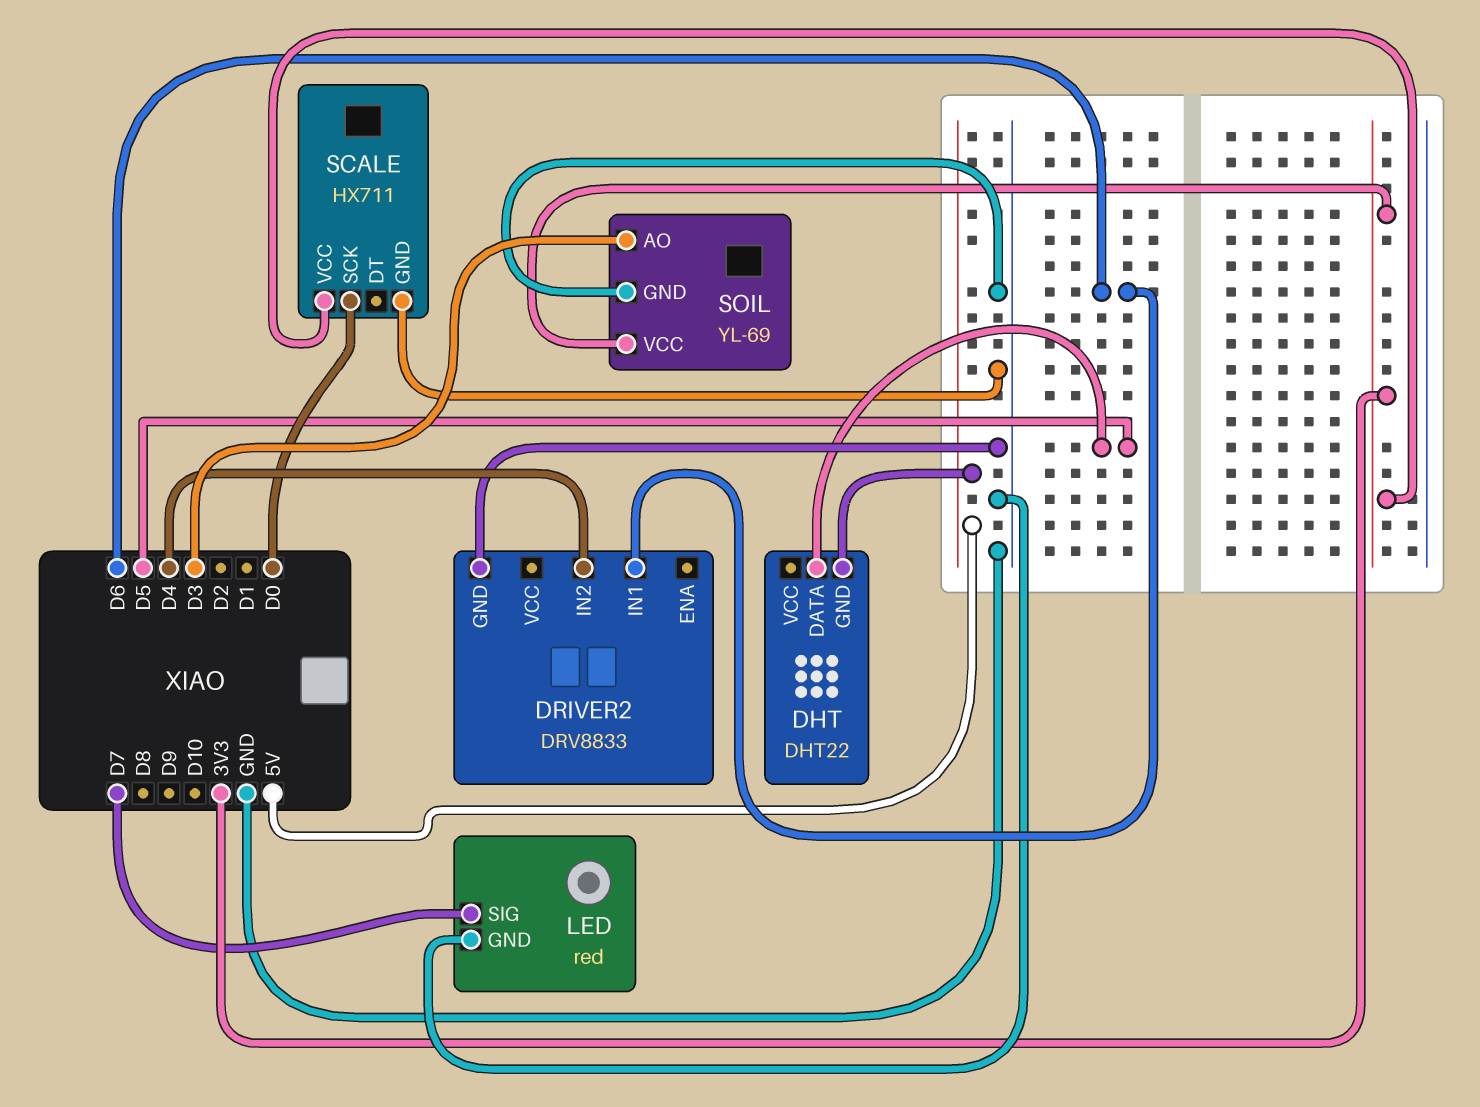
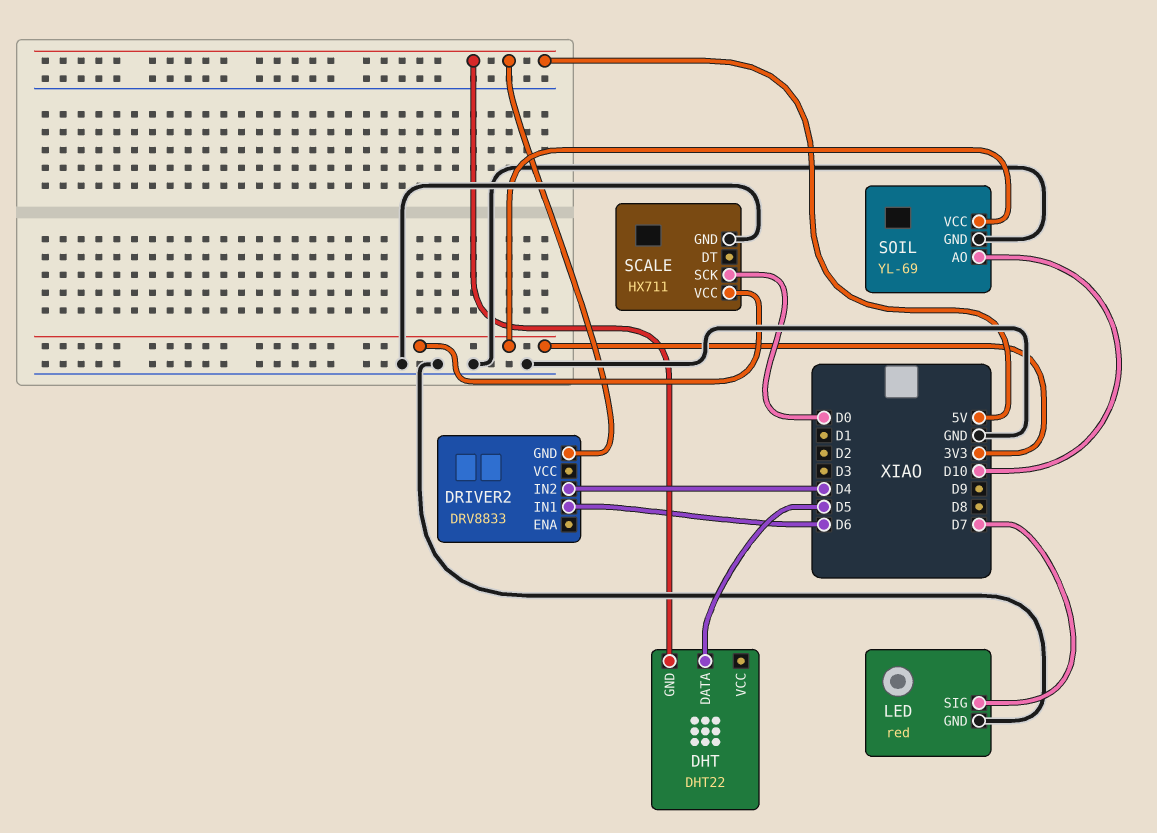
DRIVER2 pin GND: GND -> 5V
SOIL pin AO: D3 -> D10

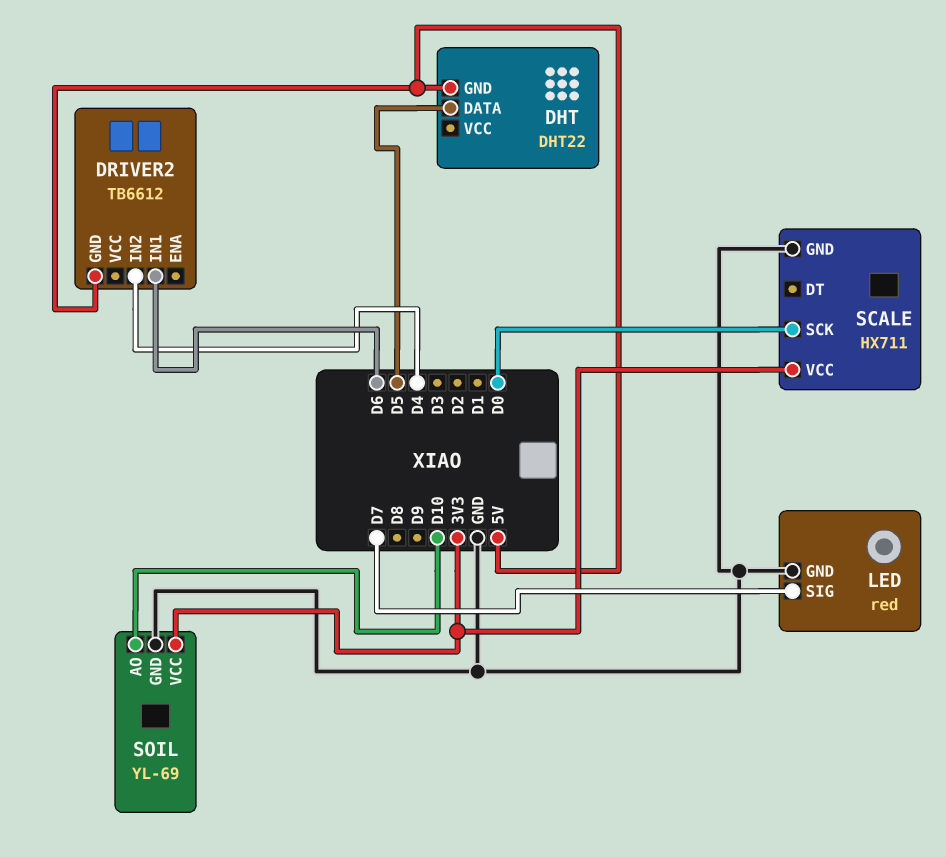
DRIVER2: DRV8833 -> TB6612

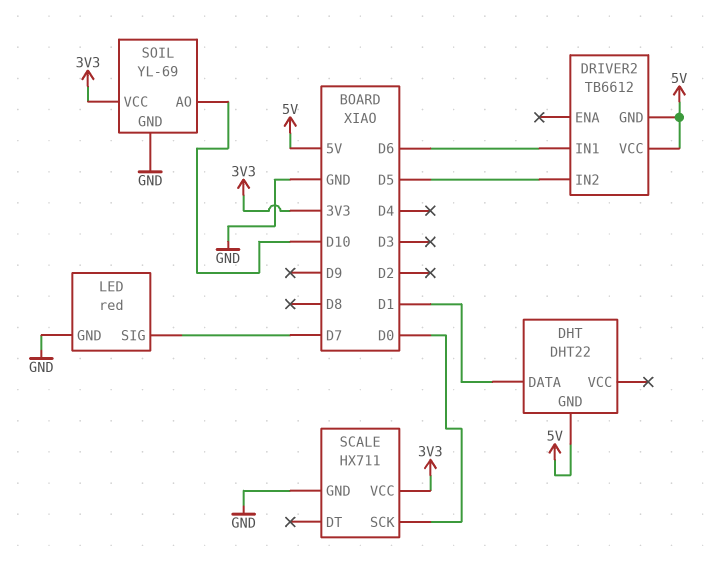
DHT pin DATA: D5 -> D1
DRIVER2 pin IN2: D4 -> D5
DRIVER2 pin VCC: none -> 5V

